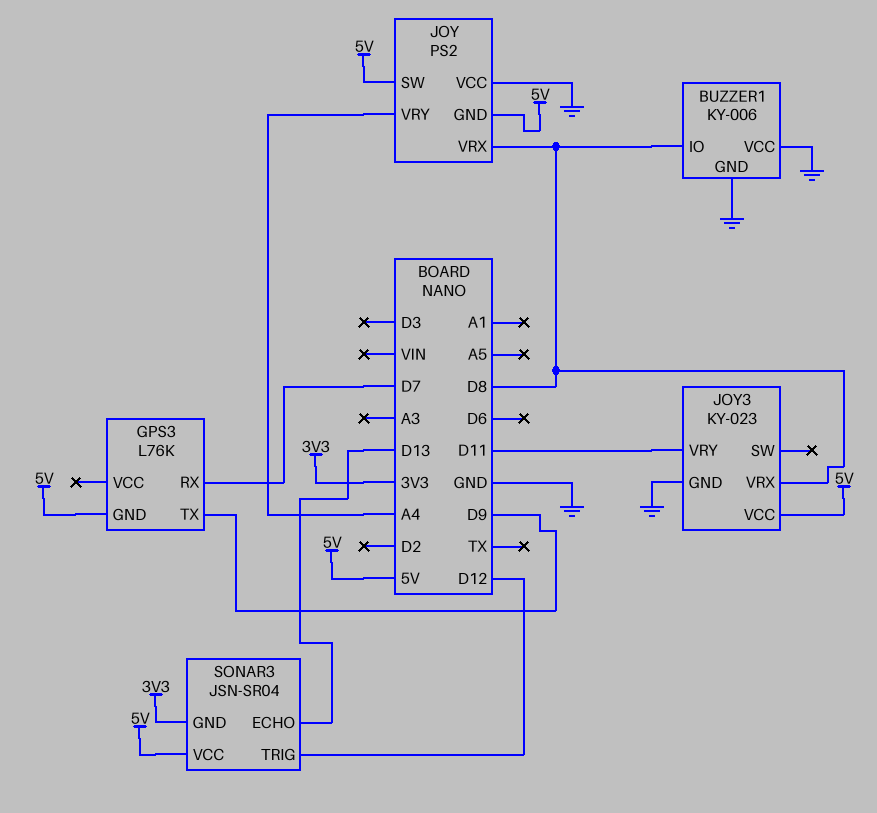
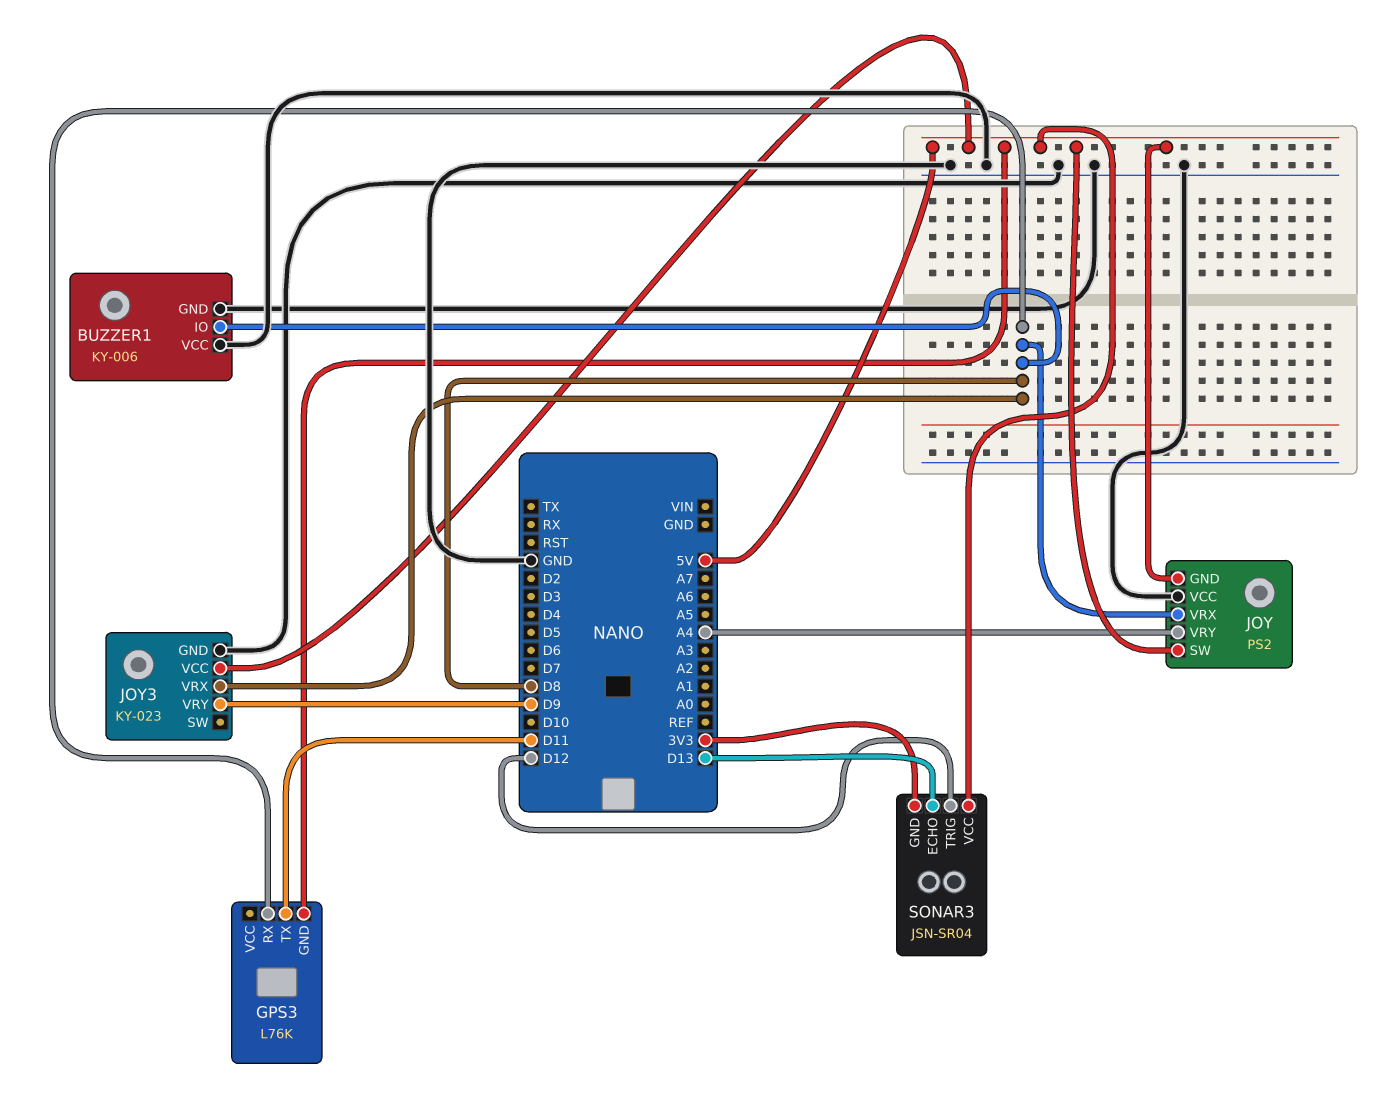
GPS3 pin RX: D7 -> D8
GPS3 pin TX: D9 -> D11
JOY3 pin VRY: D11 -> D9

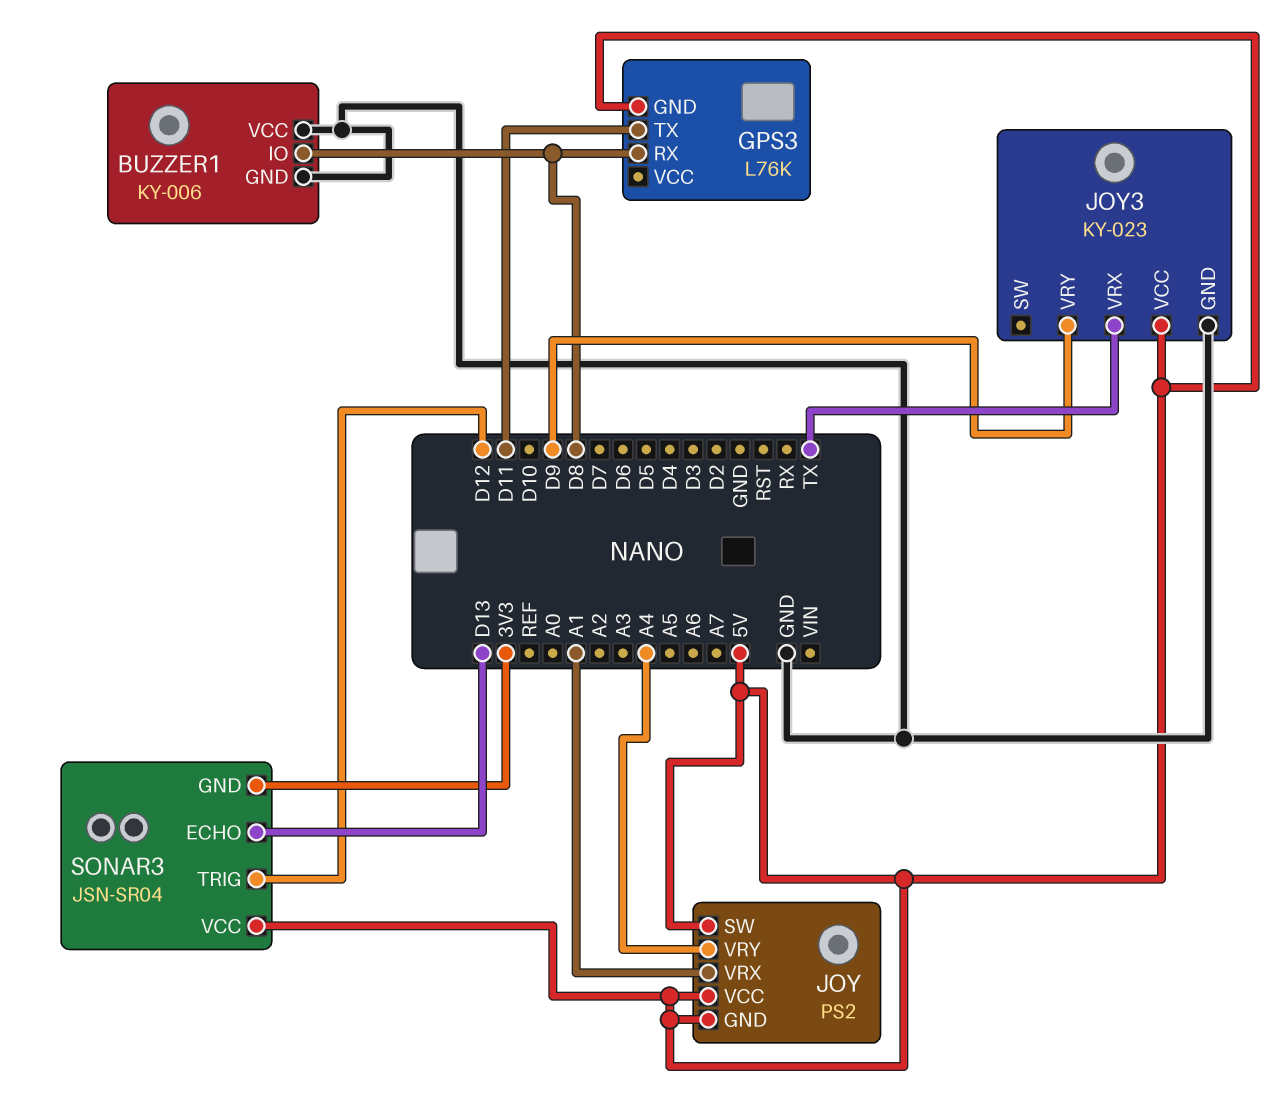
JOY pin VCC: GND -> 5V
JOY pin VRX: D8 -> A1
JOY3 pin VRX: D8 -> TX

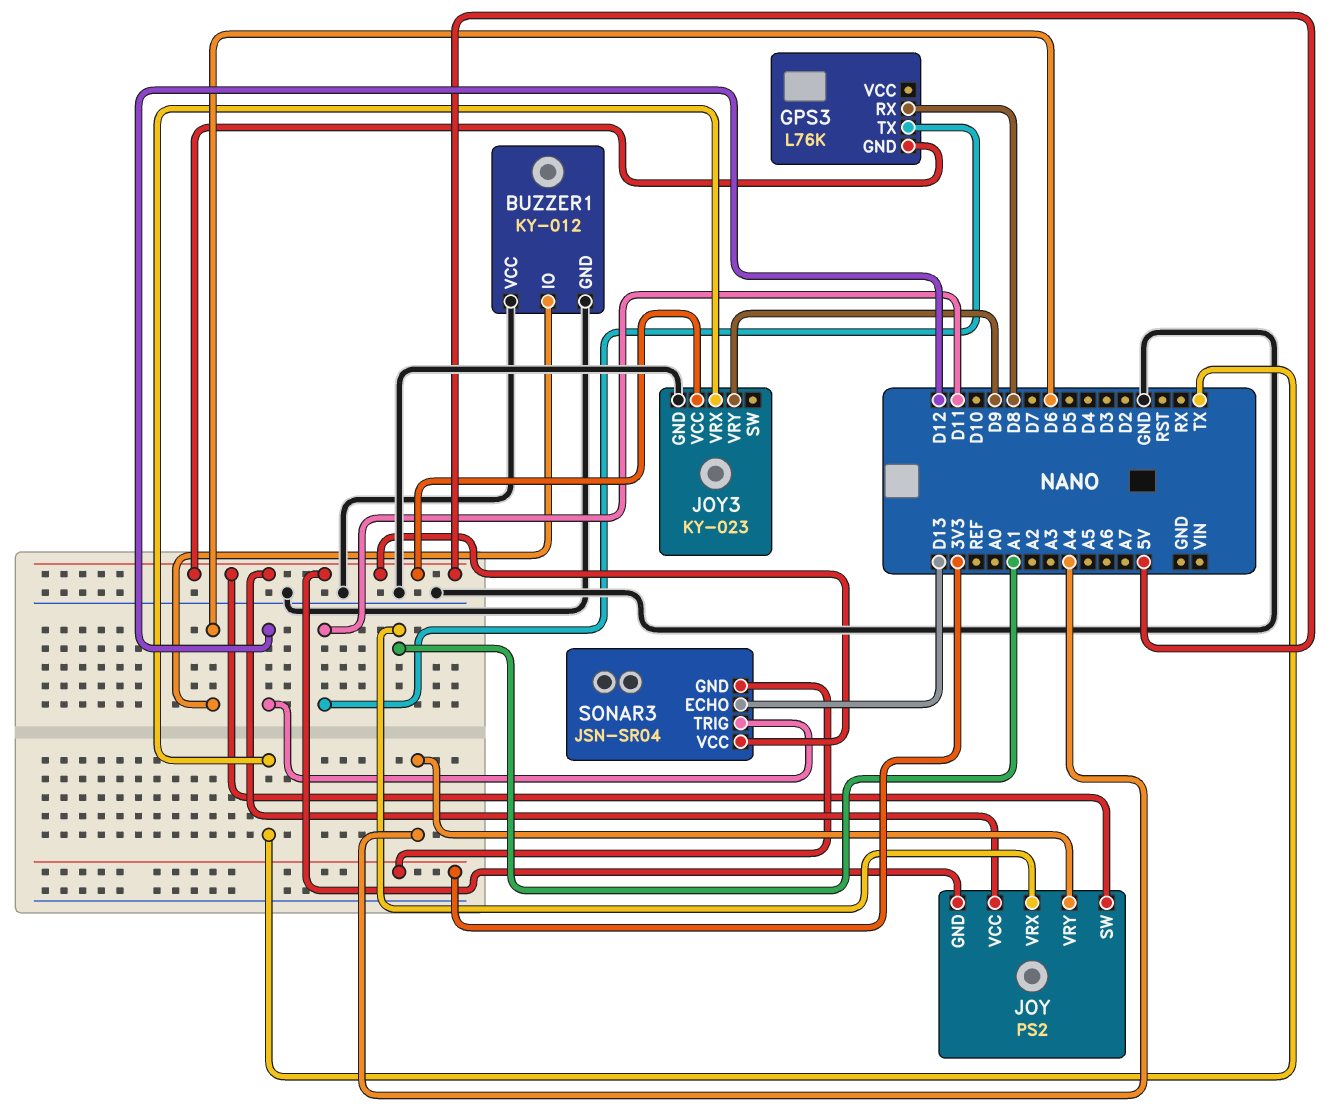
BUZZER1: KY-006 -> KY-012
BUZZER1 pin IO: D8 -> D6

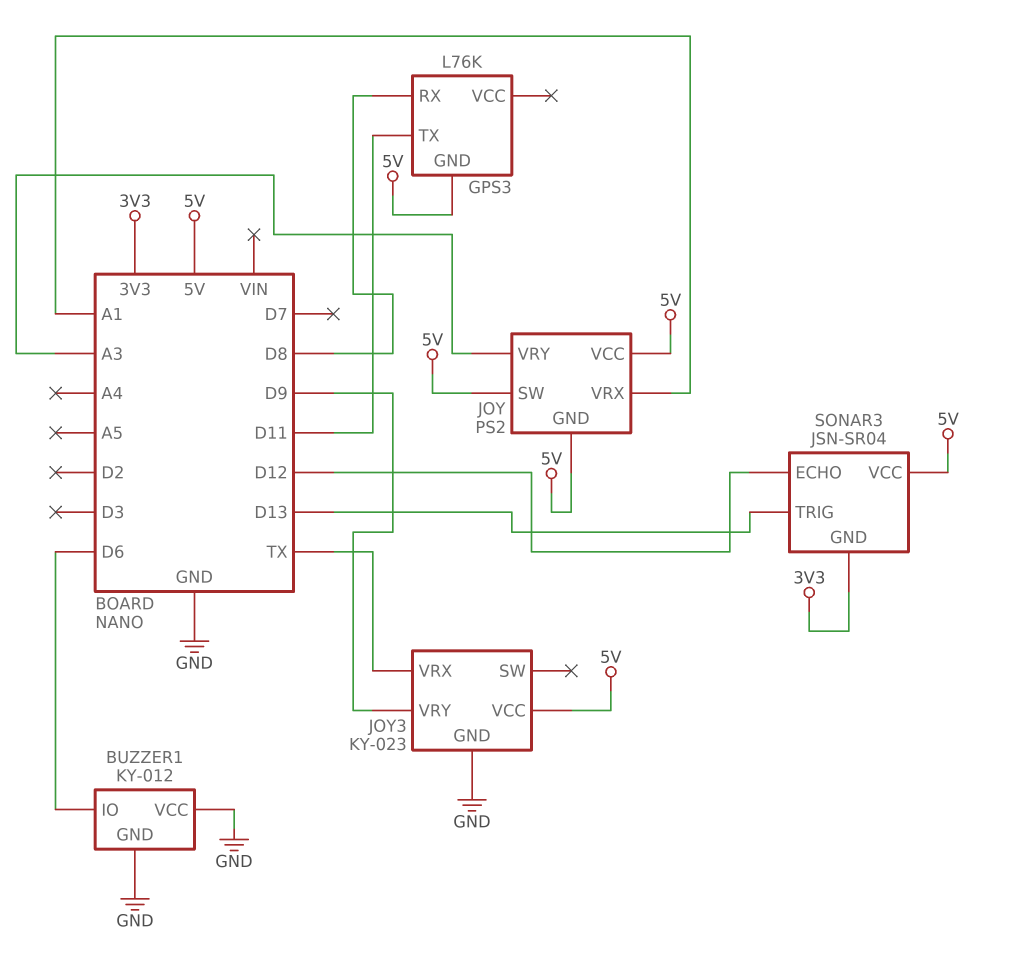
JOY pin VRY: A4 -> A3
SONAR3 pin ECHO: D13 -> D12
SONAR3 pin TRIG: D12 -> D13

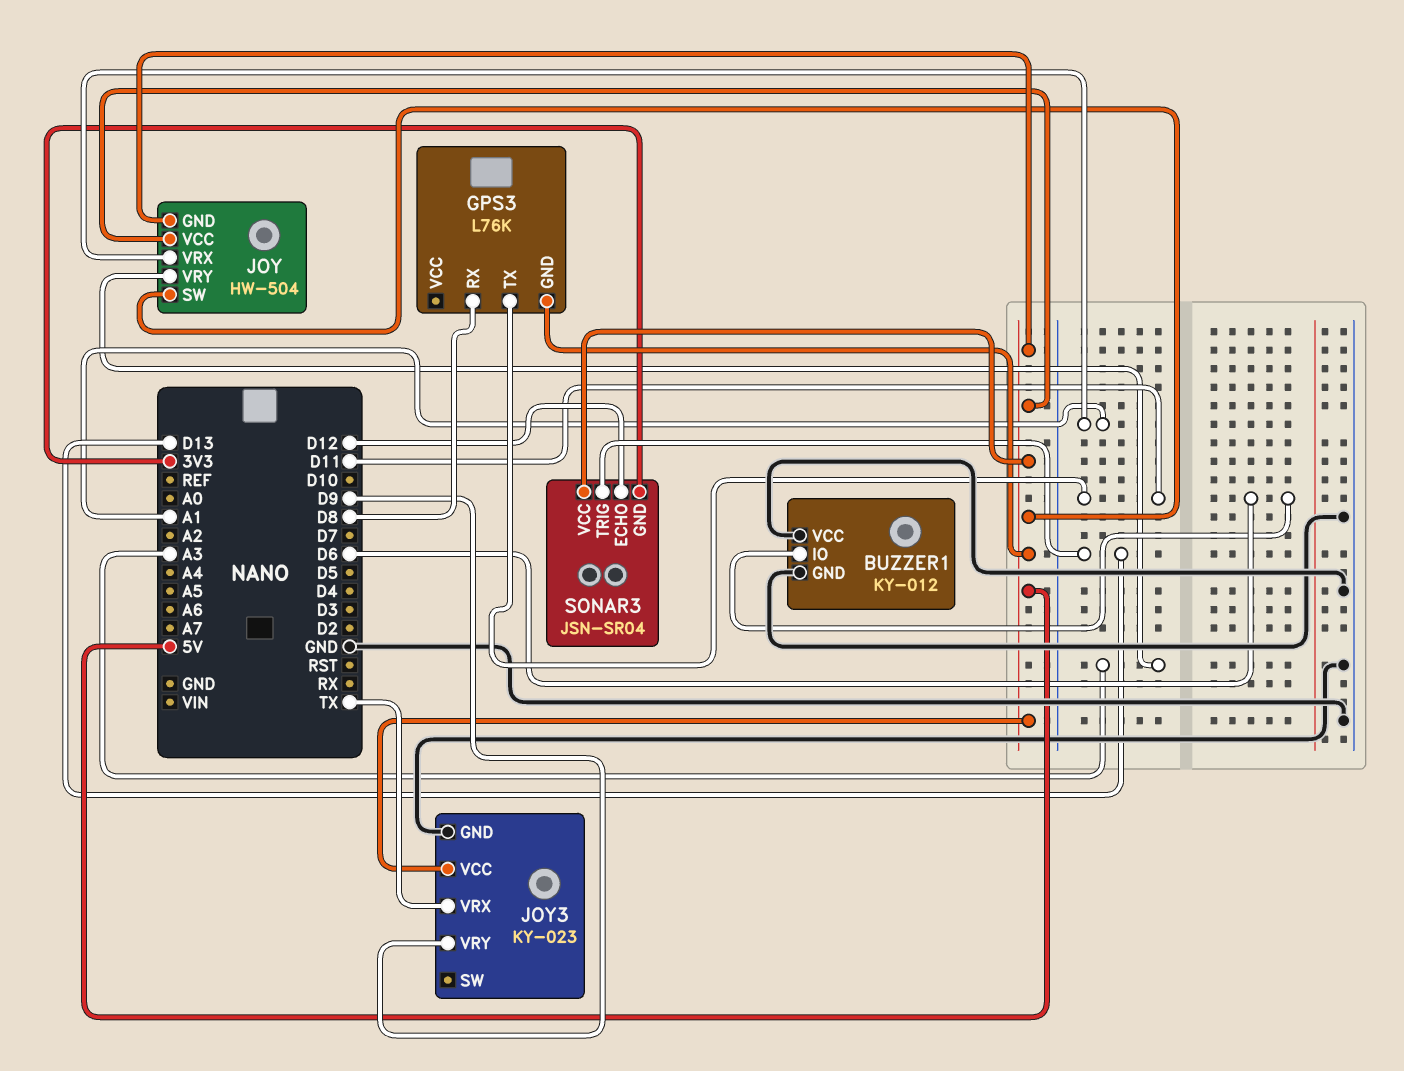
JOY: PS2 -> HW-504

